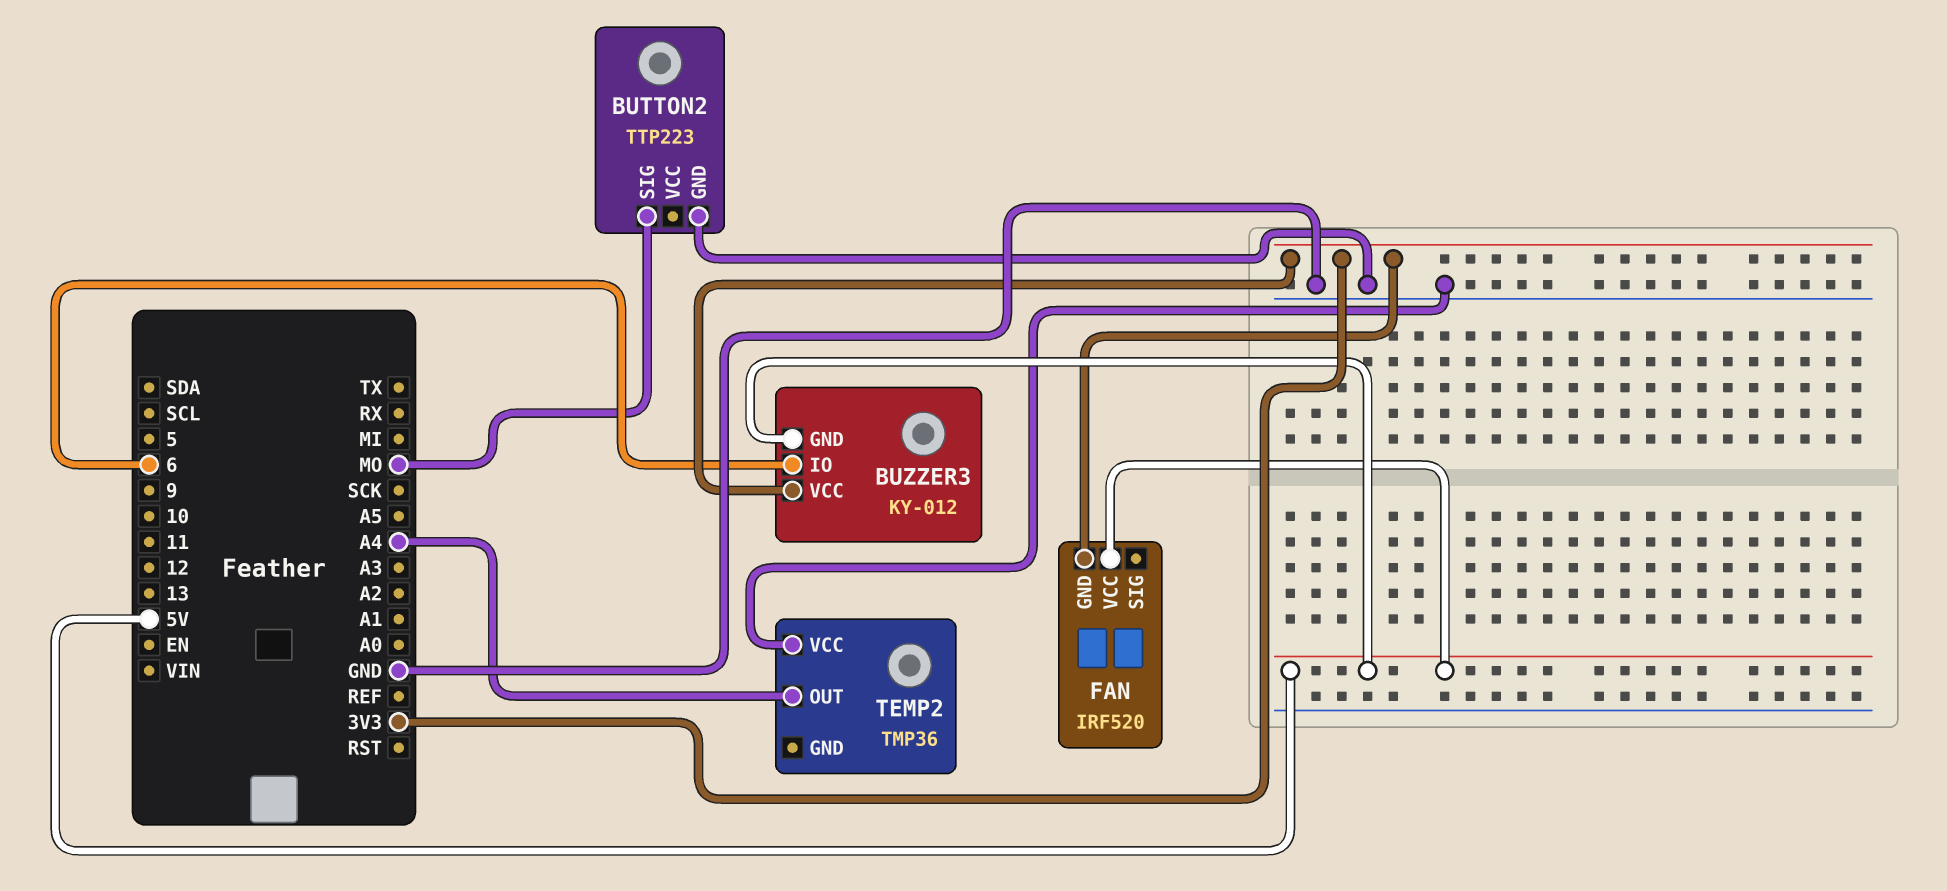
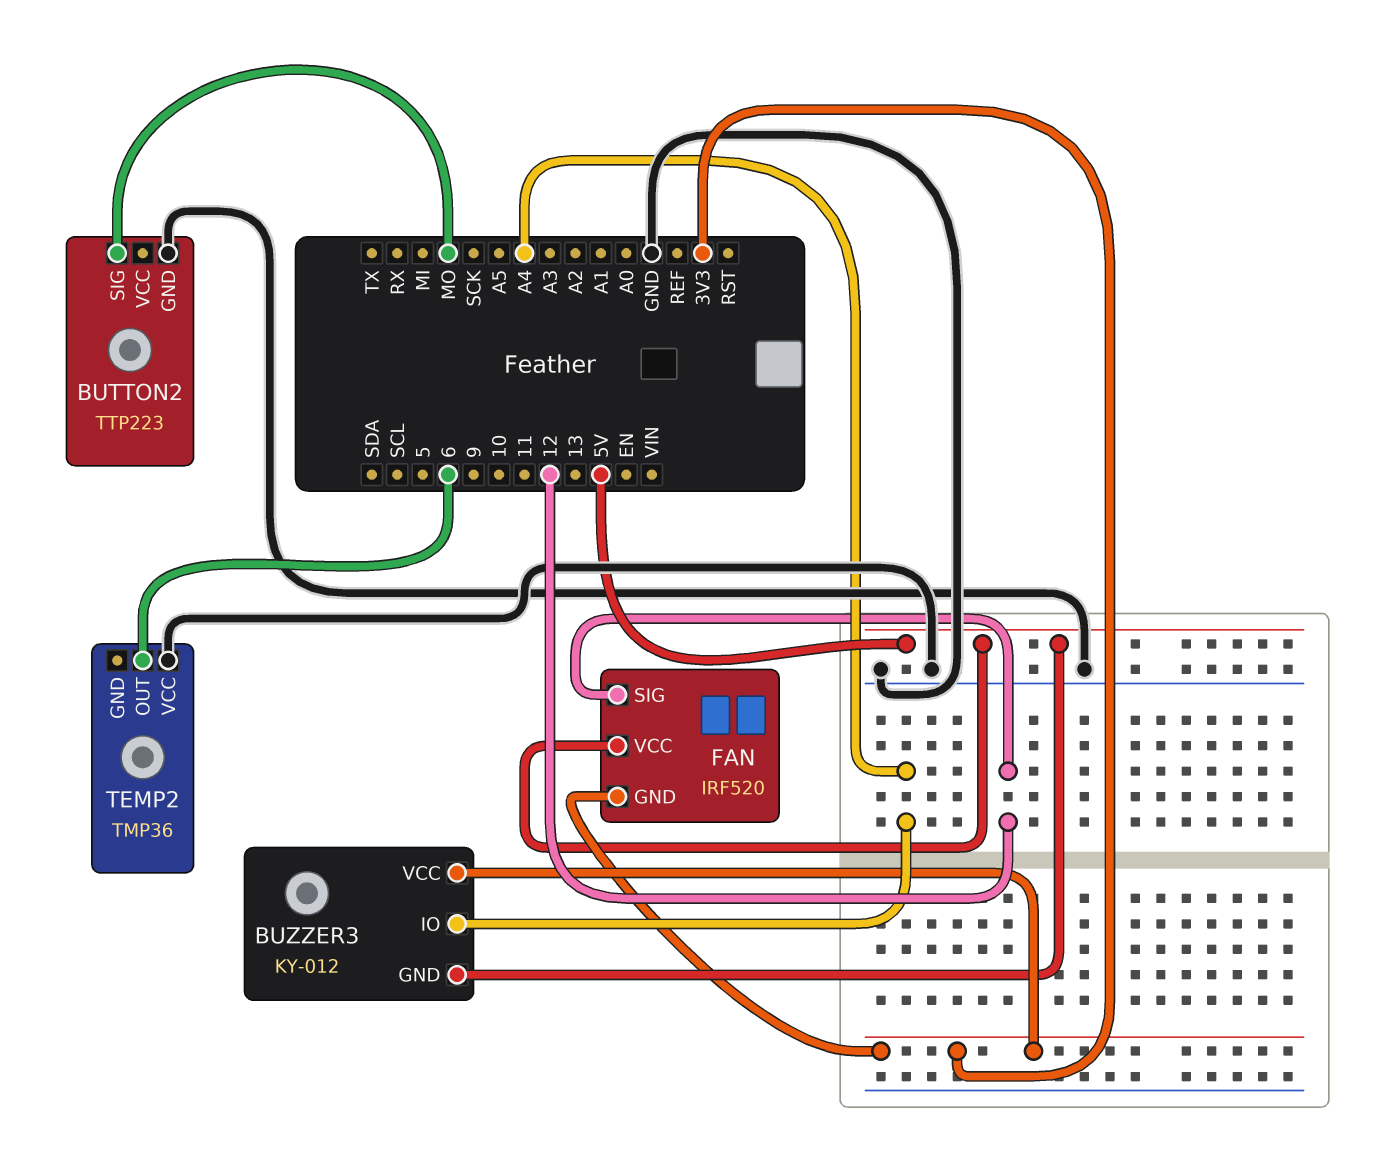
BUZZER3 pin IO: 6 -> A4
FAN pin SIG: none -> 12
TEMP2 pin OUT: A4 -> 6

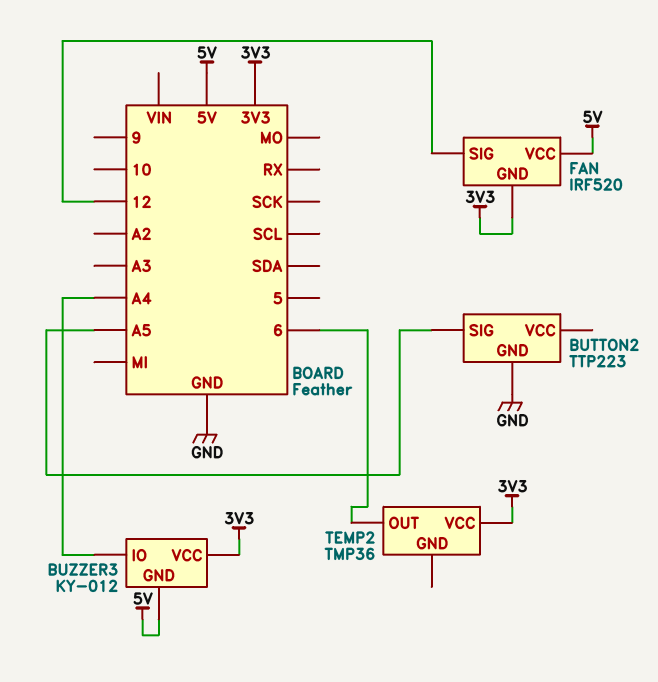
BUTTON2 pin SIG: MO -> A5
TEMP2 pin VCC: GND -> 3V3

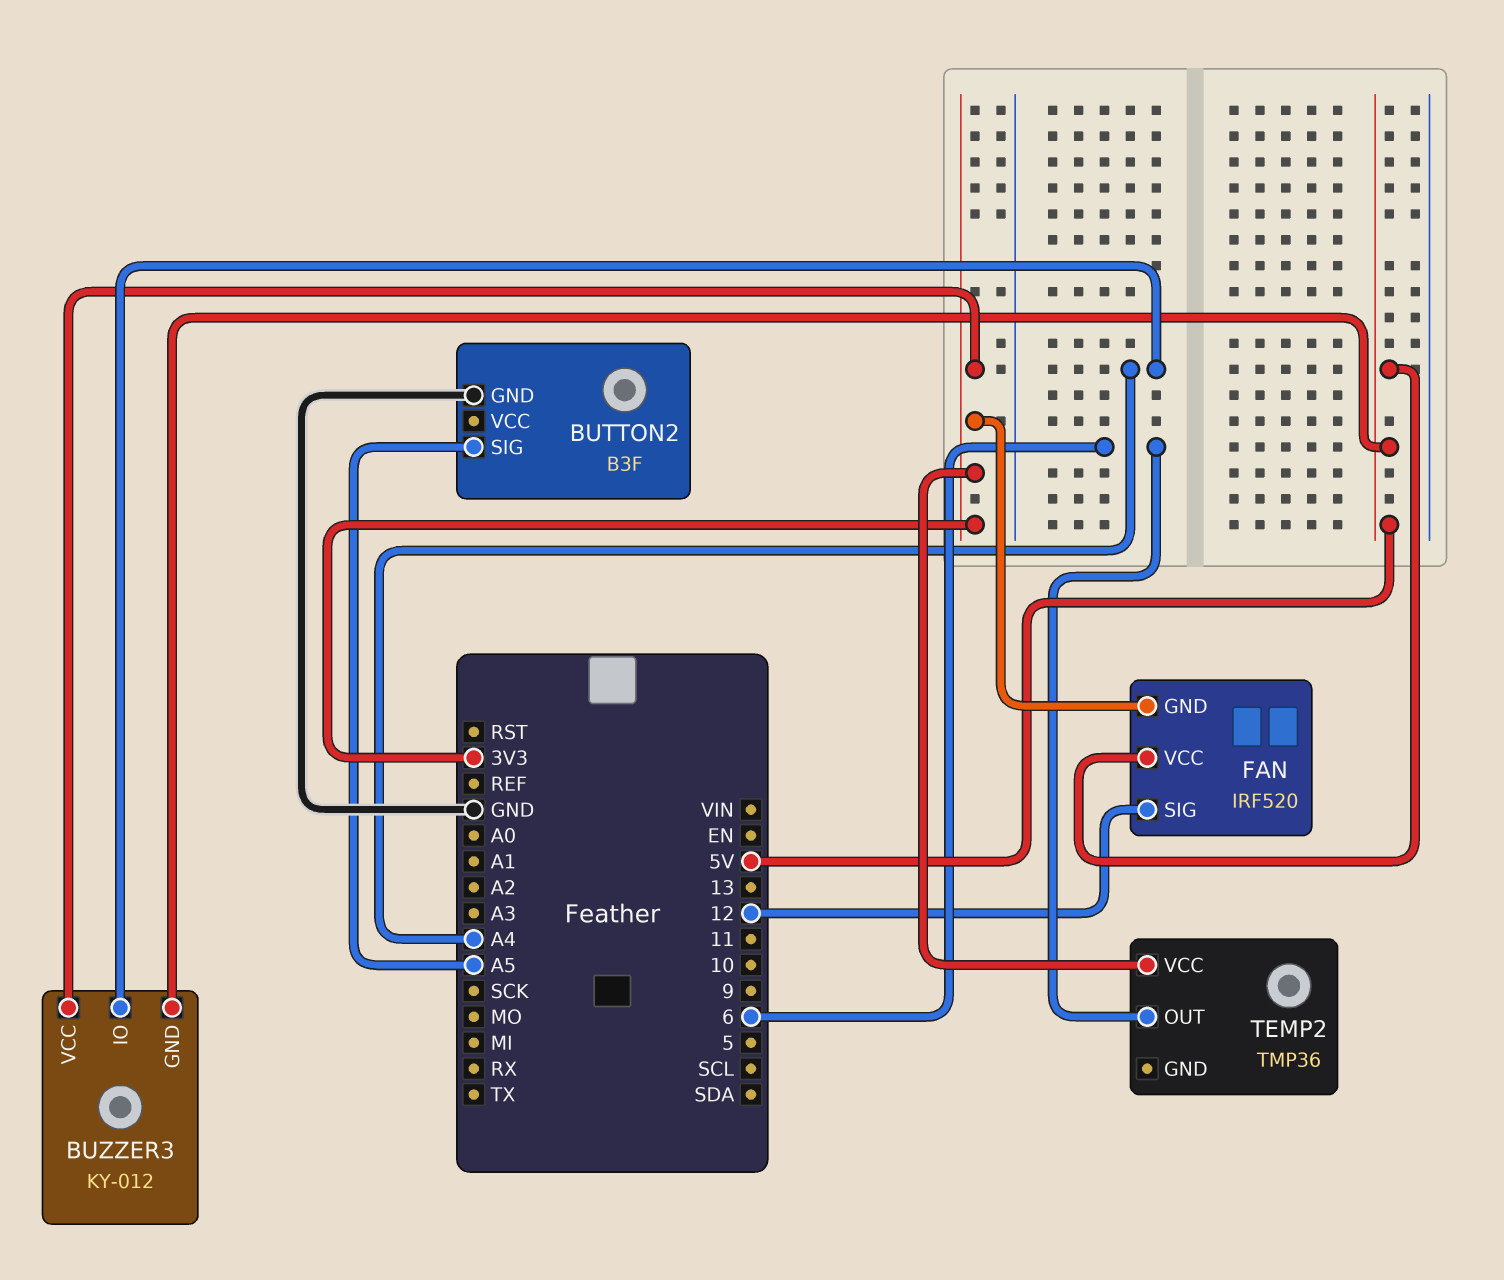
BUTTON2: TTP223 -> B3F

